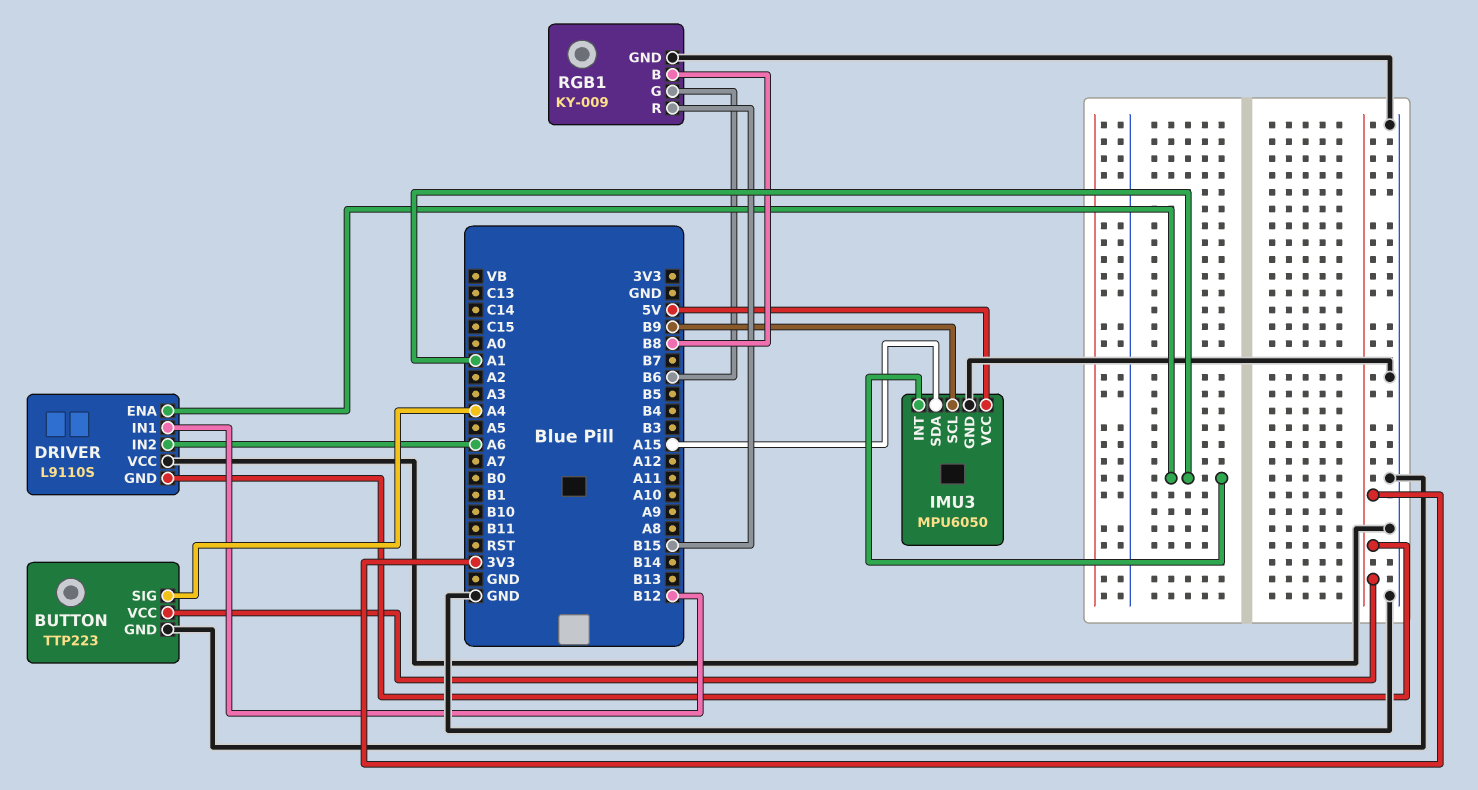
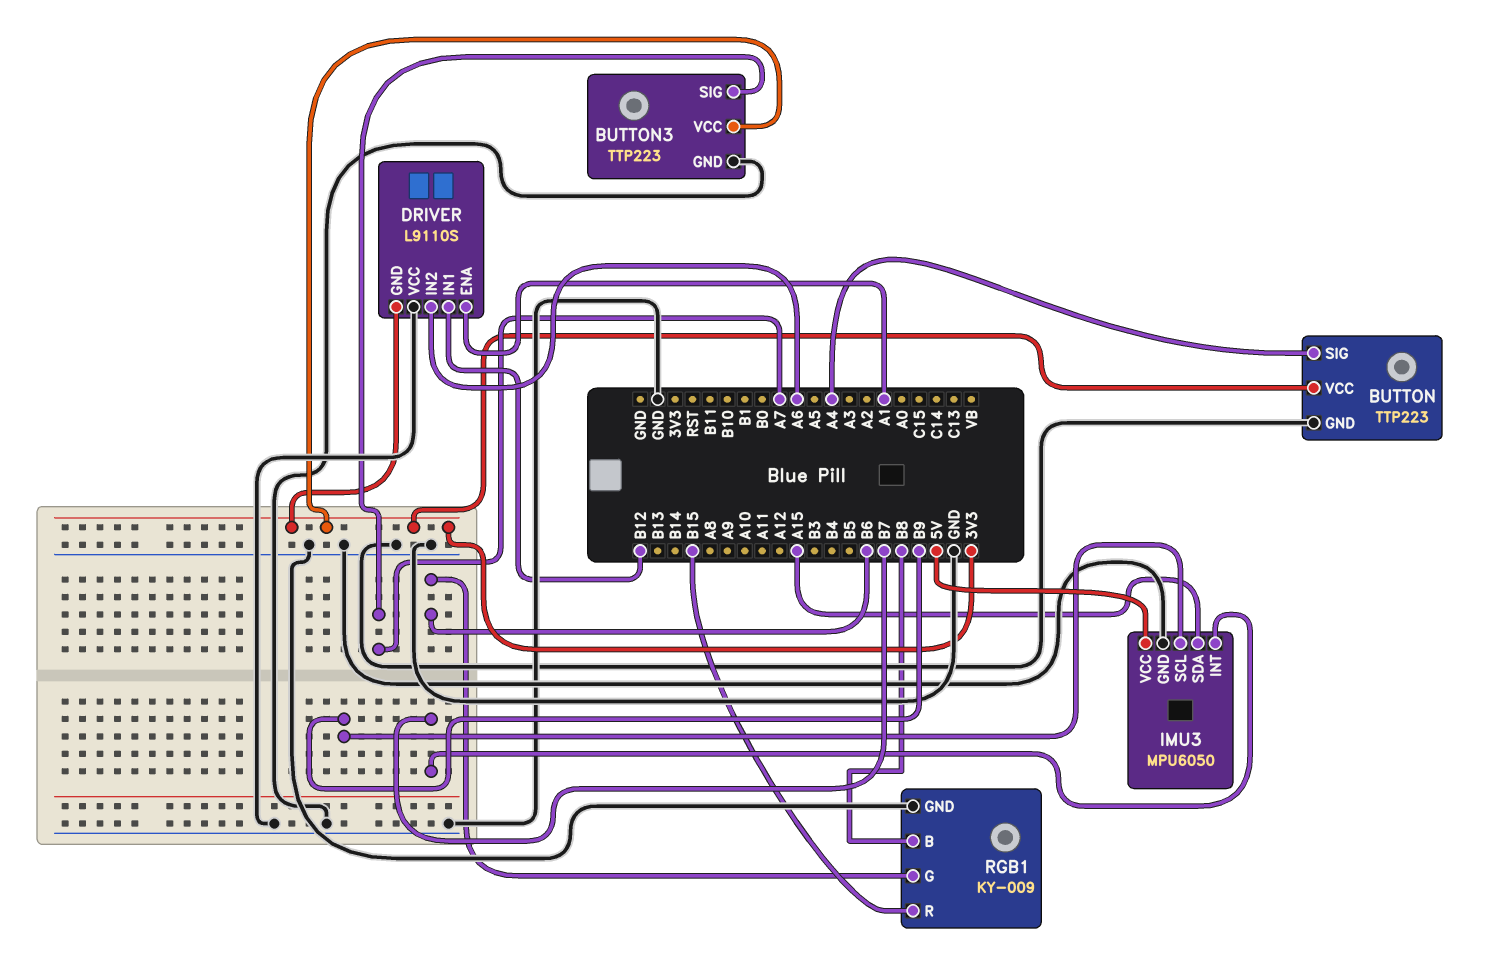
BUTTON3: none -> TTP223
BUTTON3 pin GND: none -> GND
BUTTON3 pin SIG: none -> A7
BUTTON3 pin VCC: none -> 3V3
IMU3 pin INT: A1 -> B7

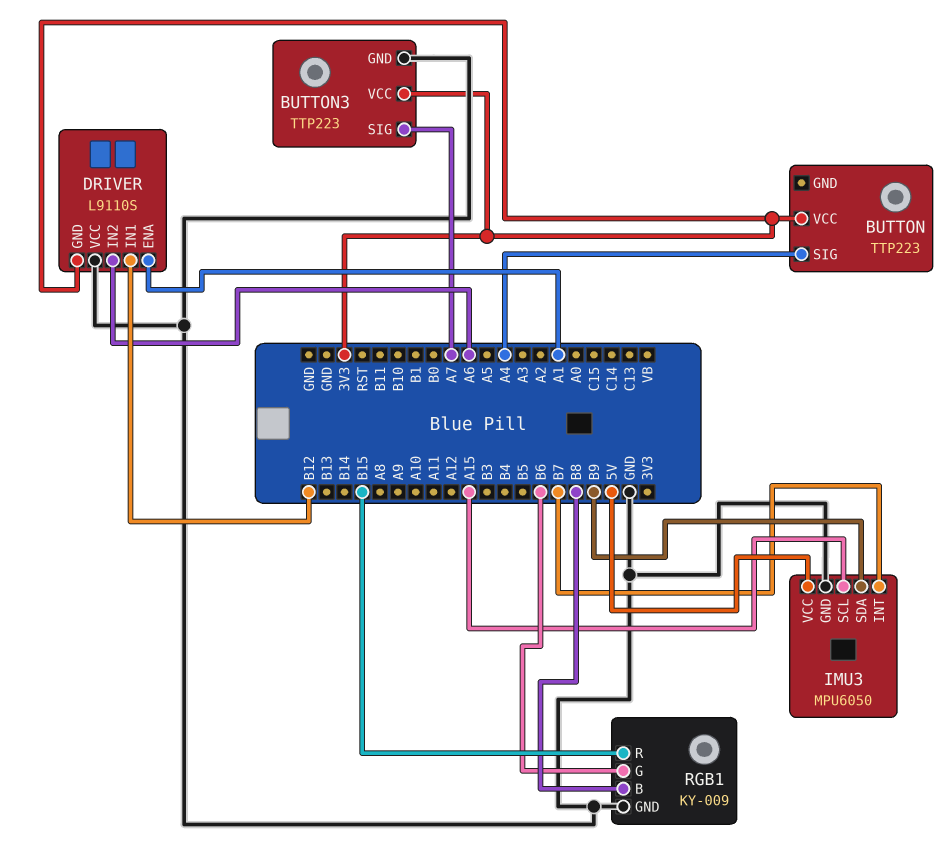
BUTTON pin GND: GND -> none
IMU3 pin SCL: B9 -> A15
IMU3 pin SDA: A15 -> B9

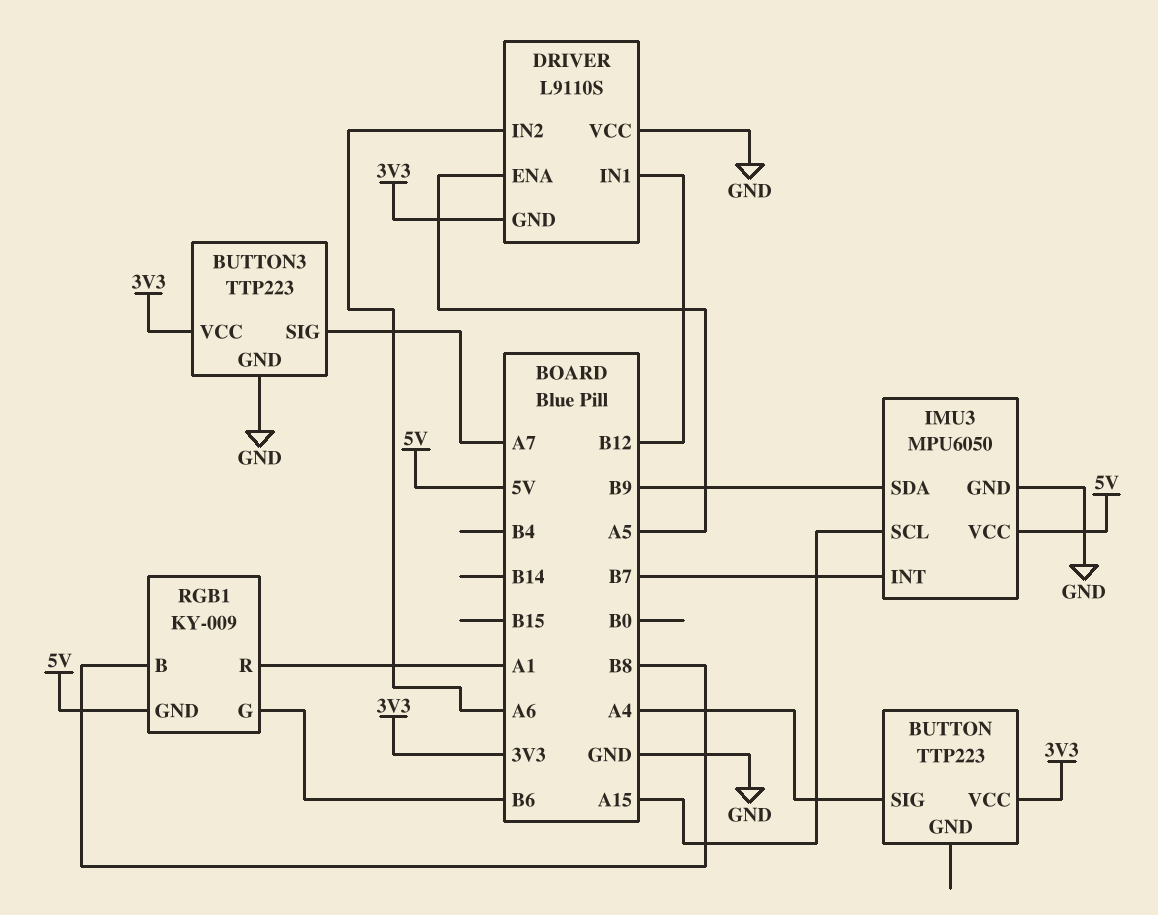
DRIVER pin ENA: A1 -> A5
RGB1 pin GND: GND -> 5V
RGB1 pin R: B15 -> A1

